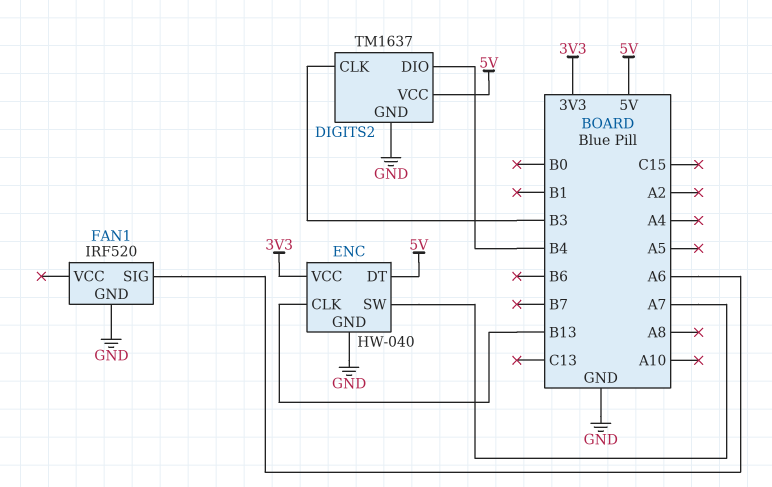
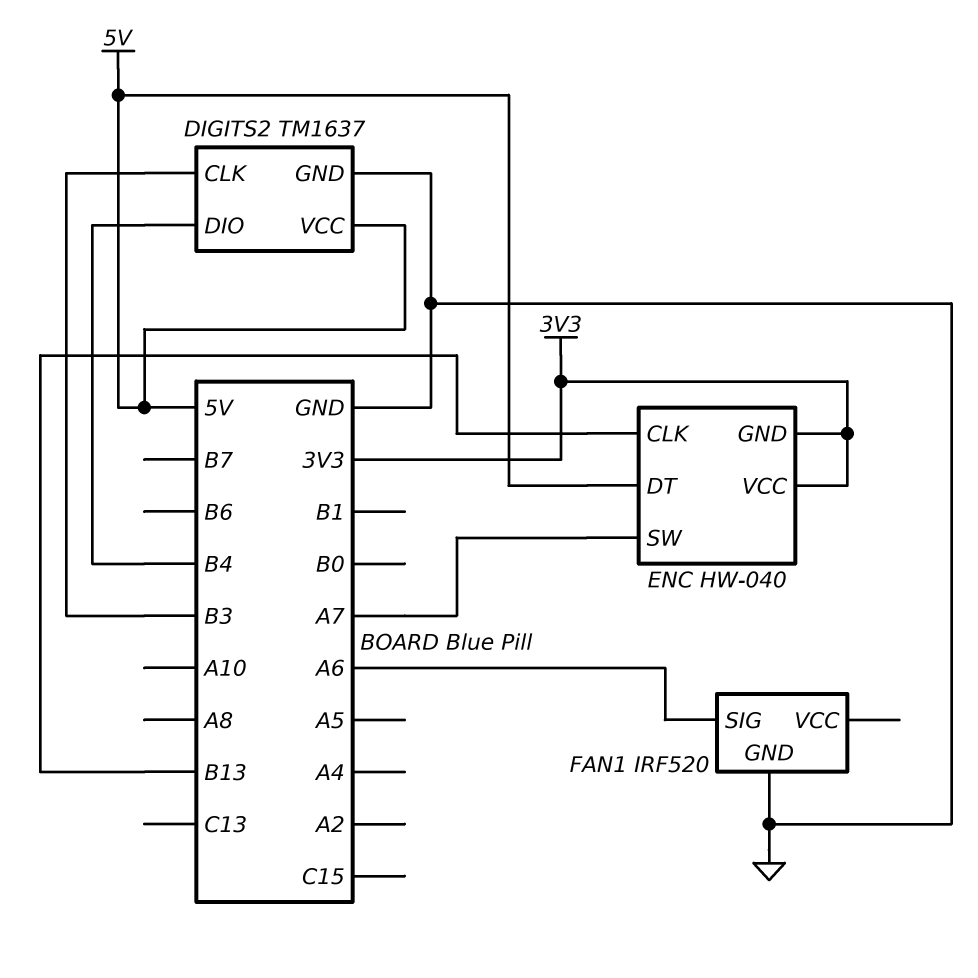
ENC pin GND: GND -> 3V3

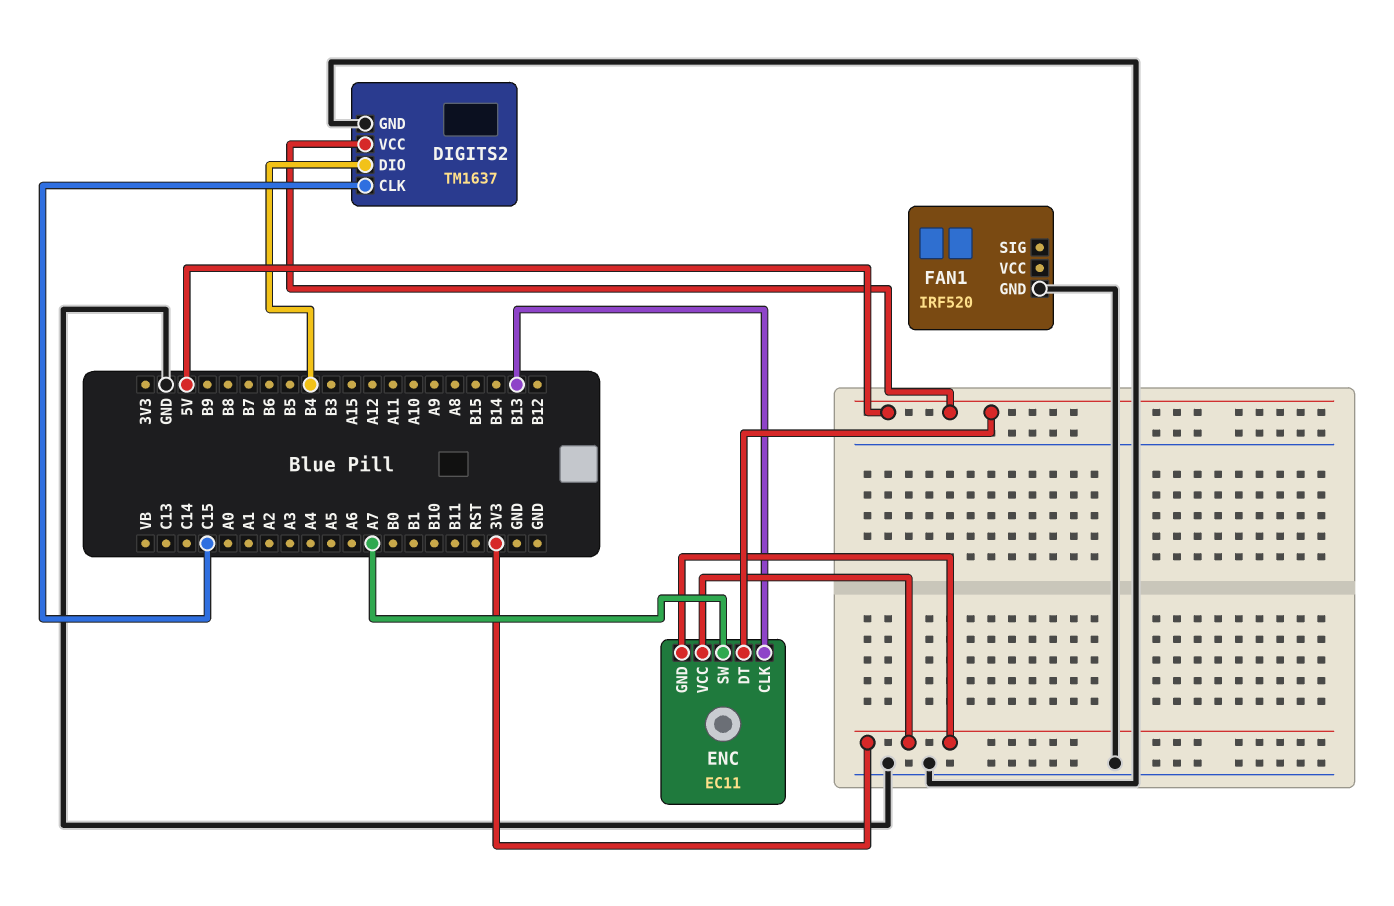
DIGITS2 pin CLK: B3 -> C15
ENC: HW-040 -> EC11
FAN1 pin SIG: A6 -> none

